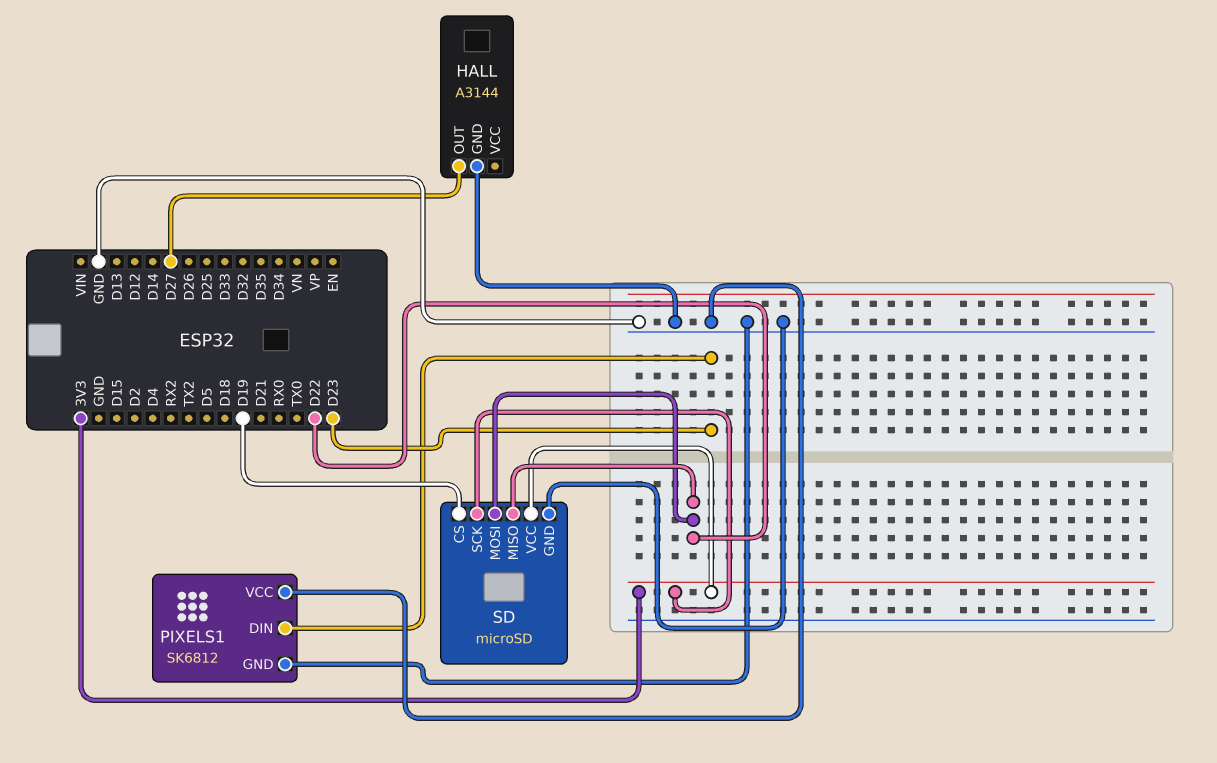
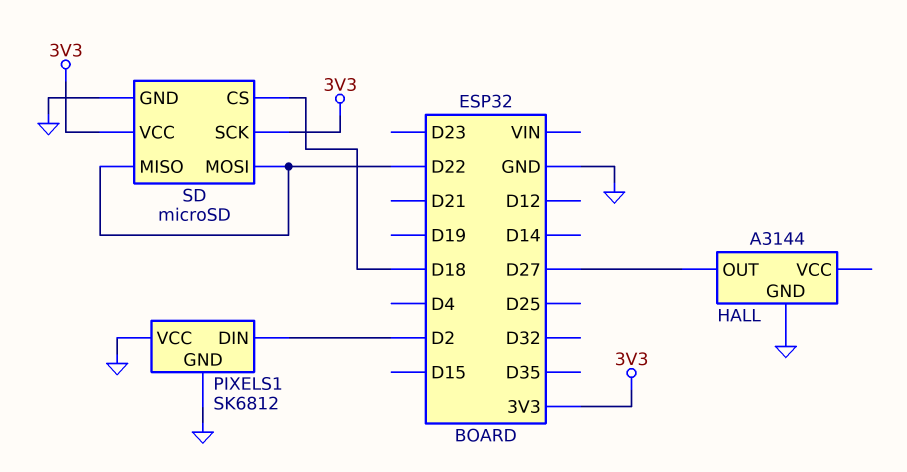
PIXELS1 pin DIN: D23 -> D2
SD pin CS: D19 -> D18

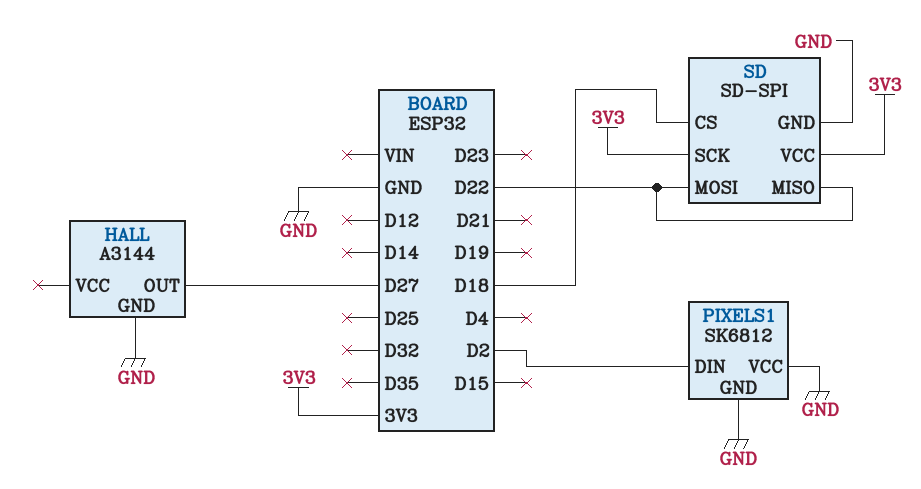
SD: microSD -> SD-SPI

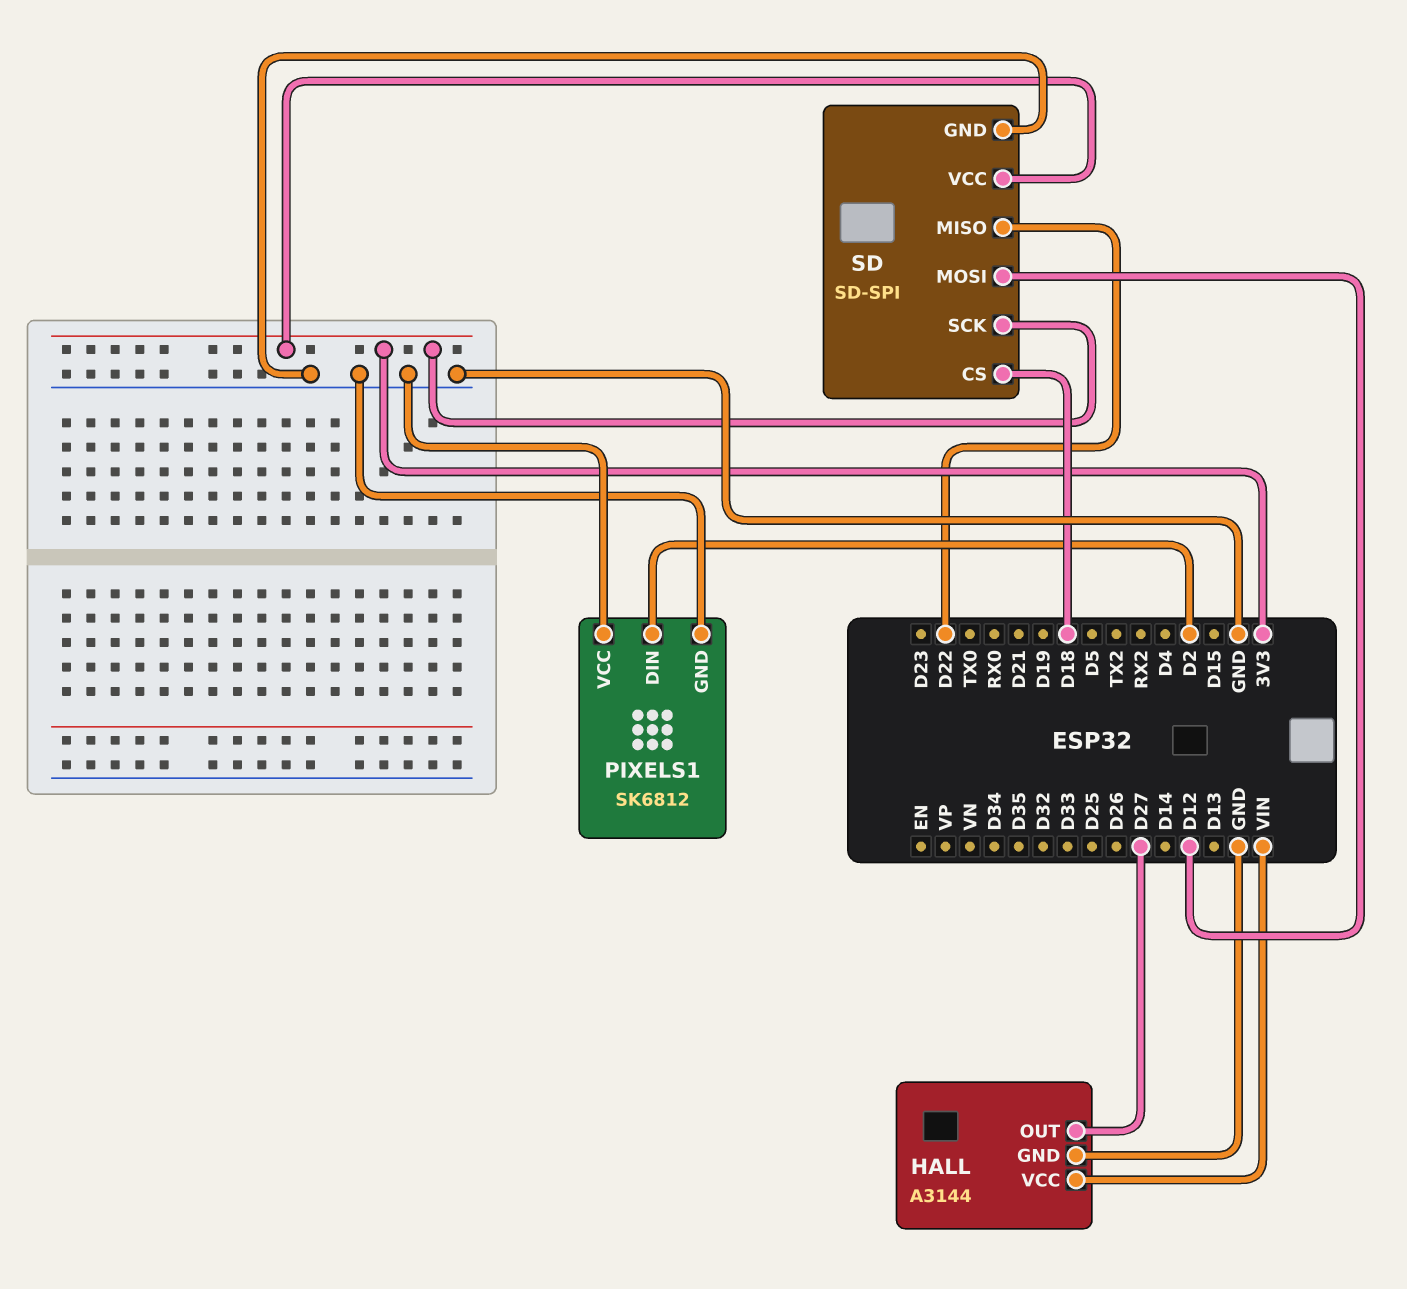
HALL pin VCC: none -> VIN
SD pin MOSI: D22 -> D12

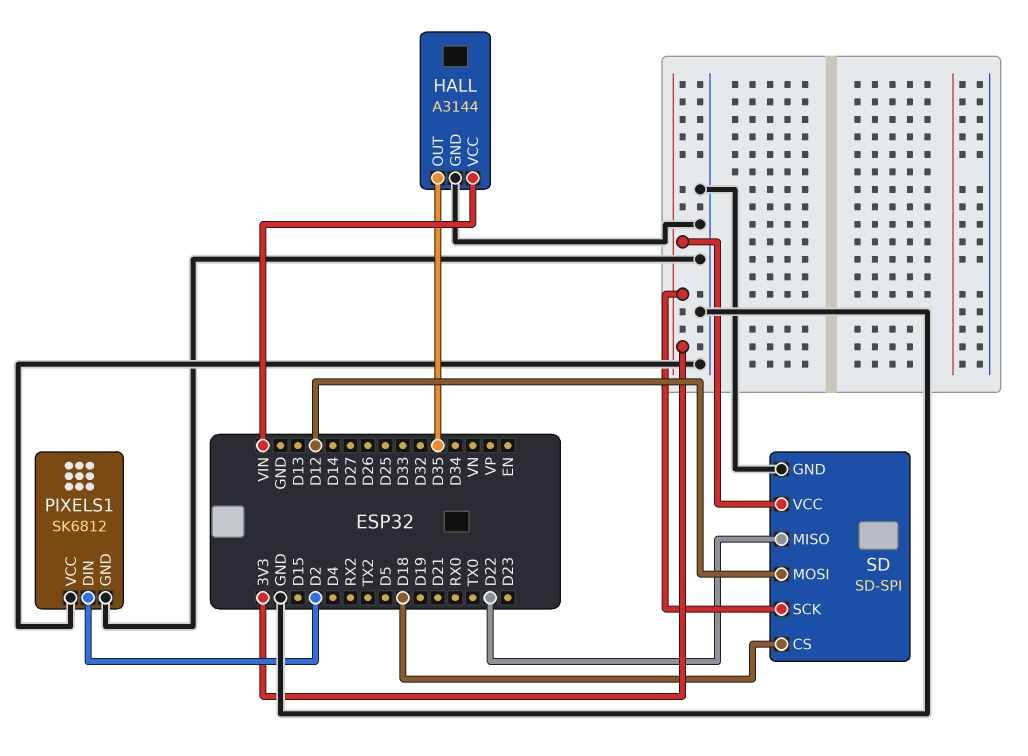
HALL pin OUT: D27 -> D35

